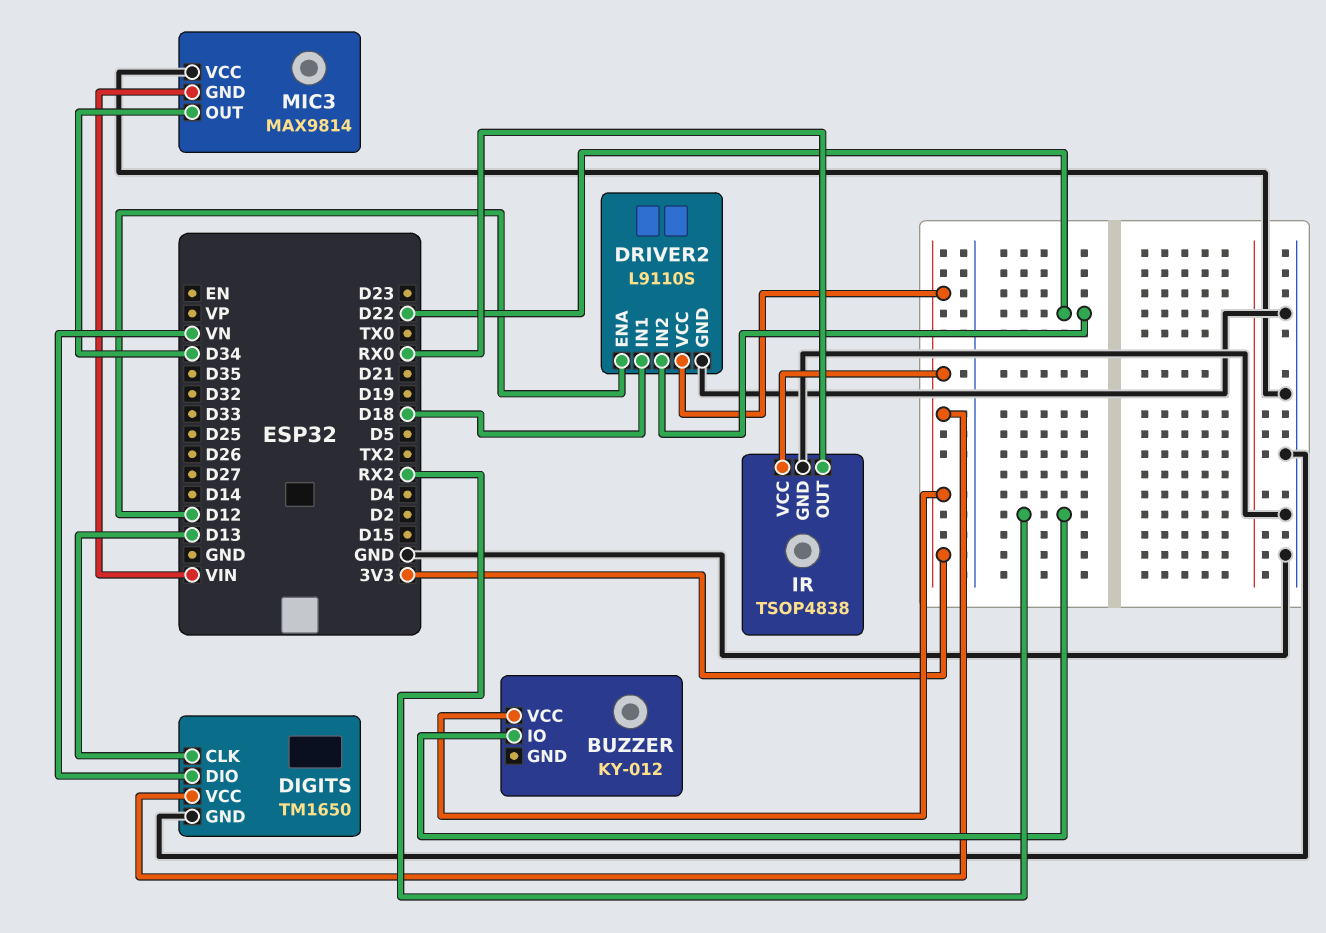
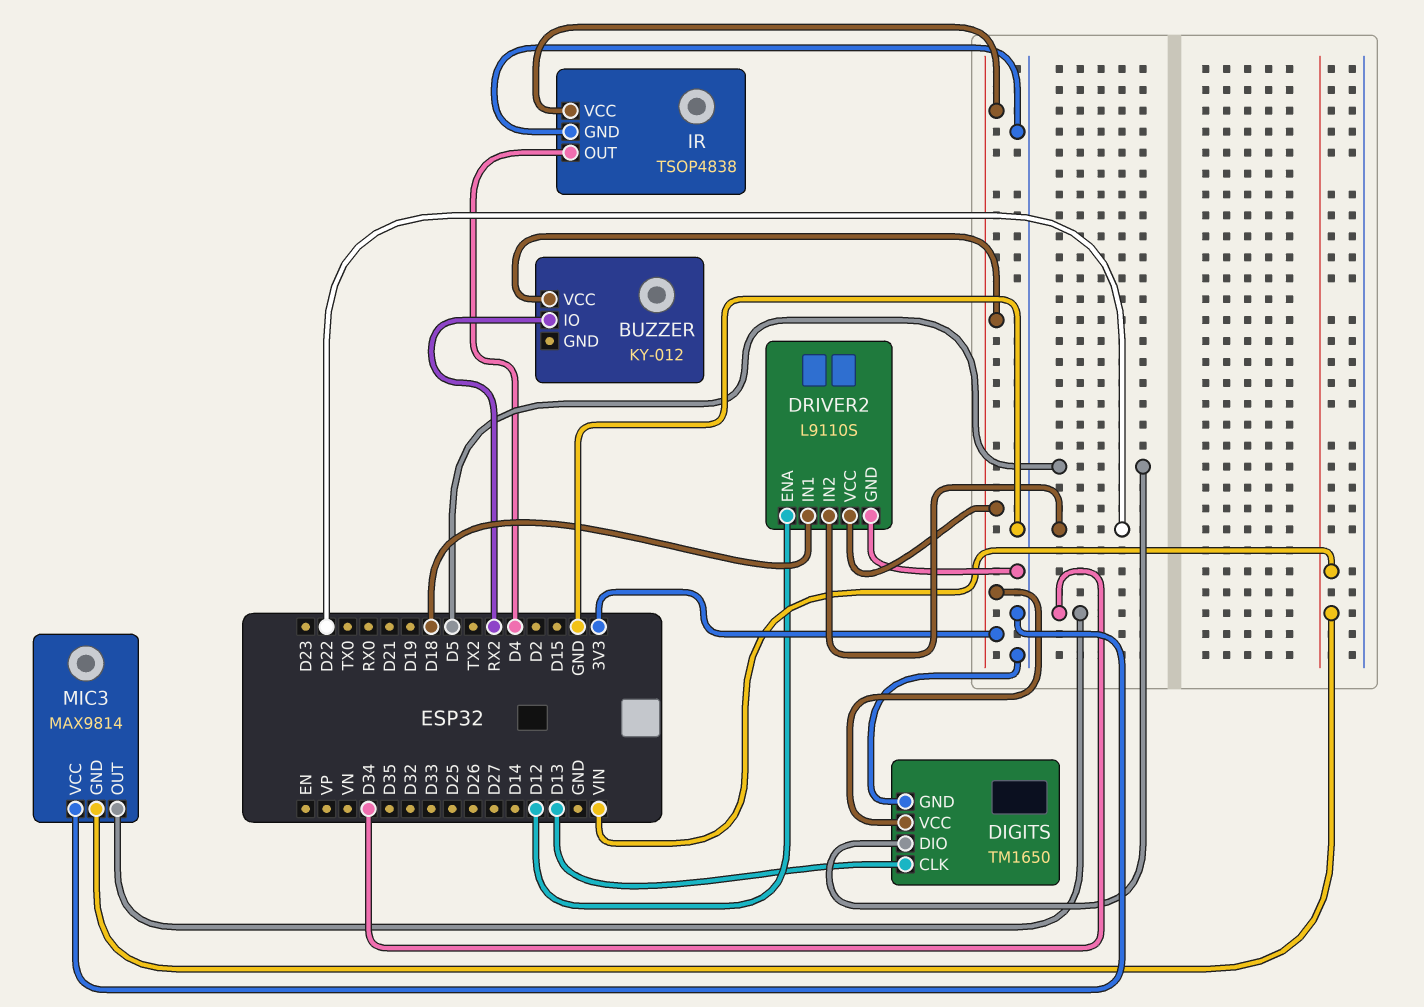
DIGITS pin DIO: VN -> D5
IR pin OUT: RX0 -> D4

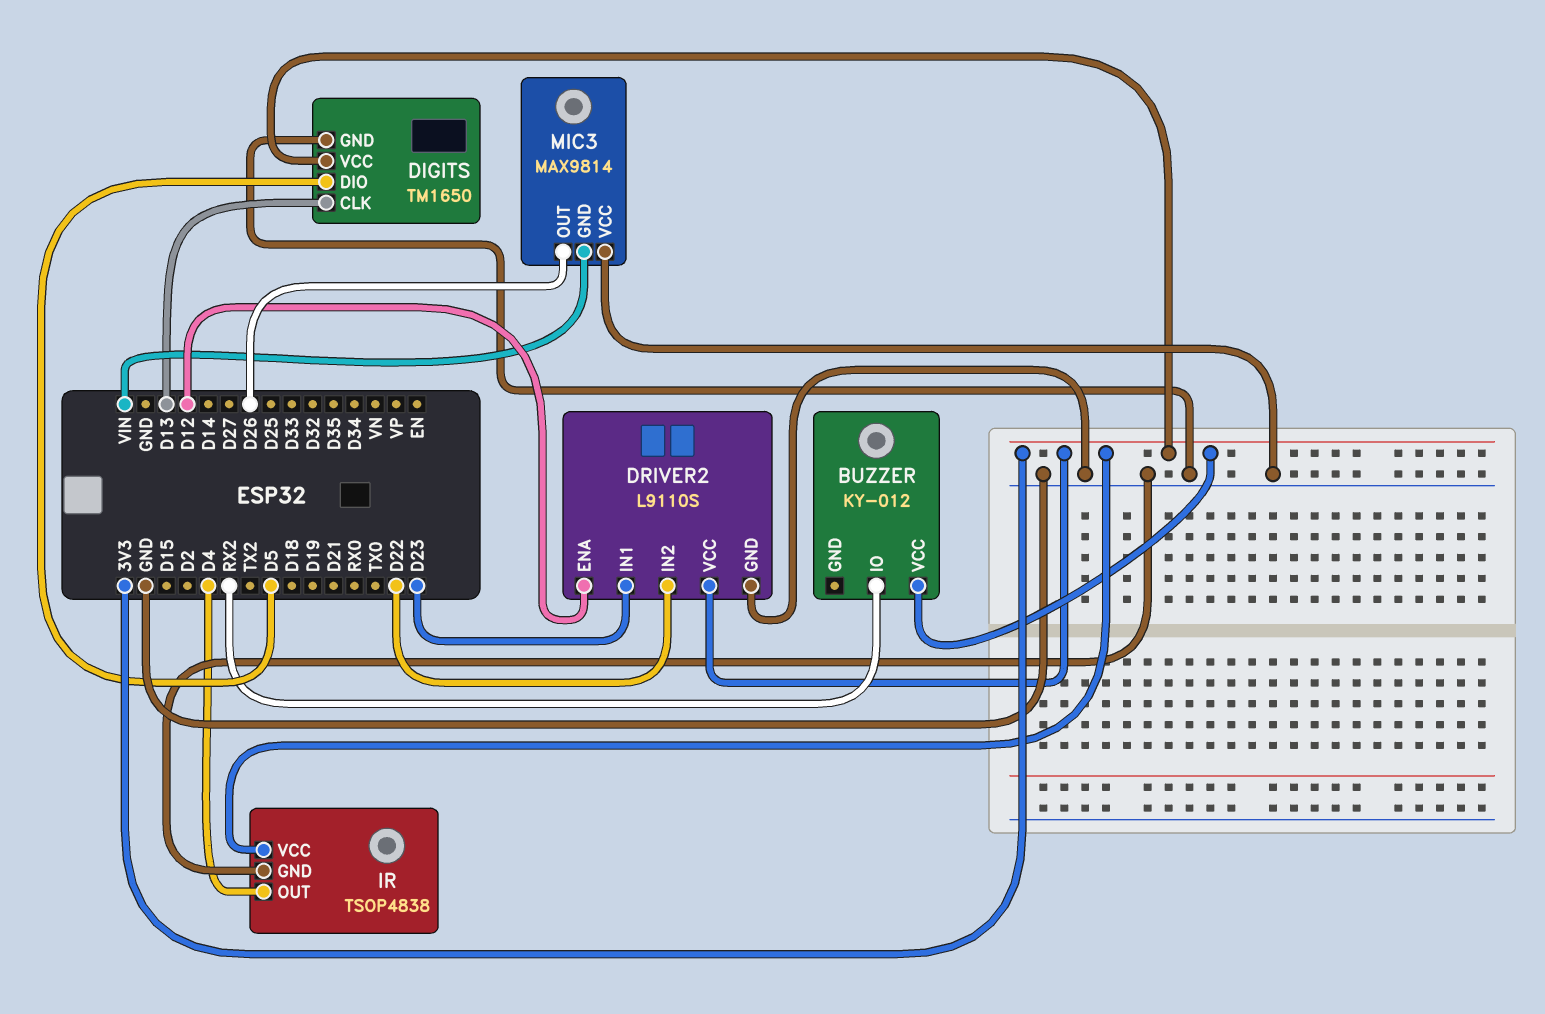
DRIVER2 pin IN1: D18 -> D23
MIC3 pin OUT: D34 -> D26

